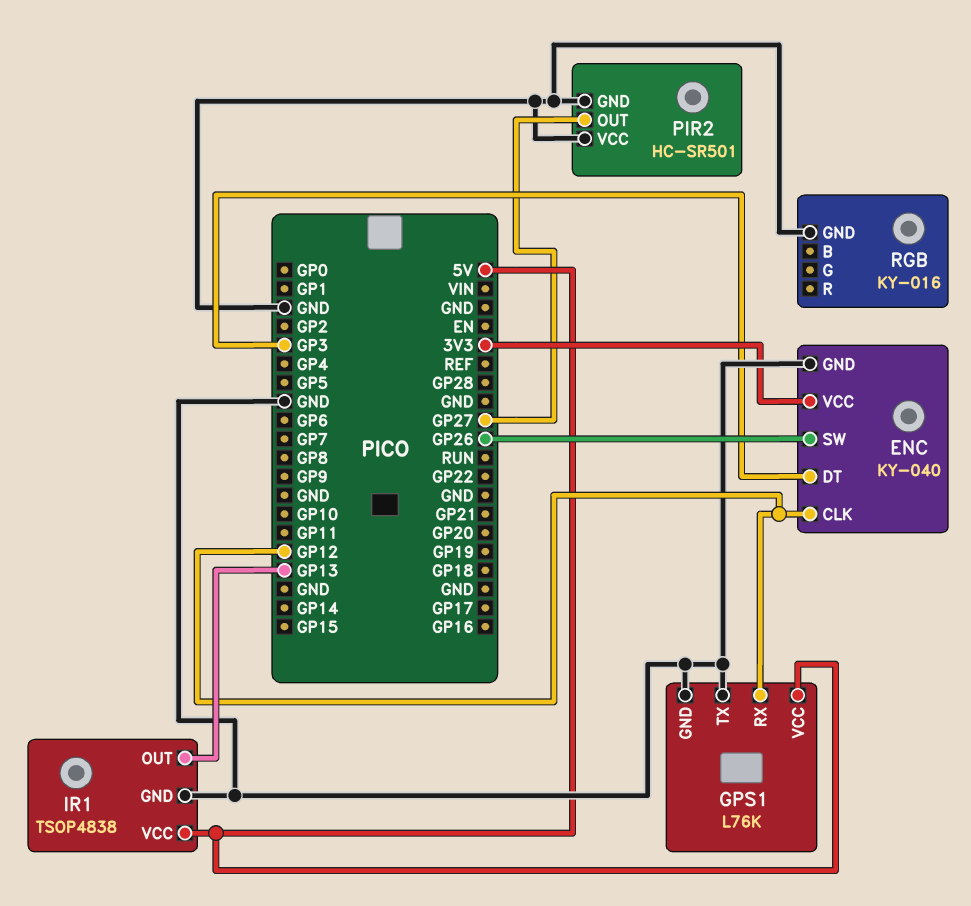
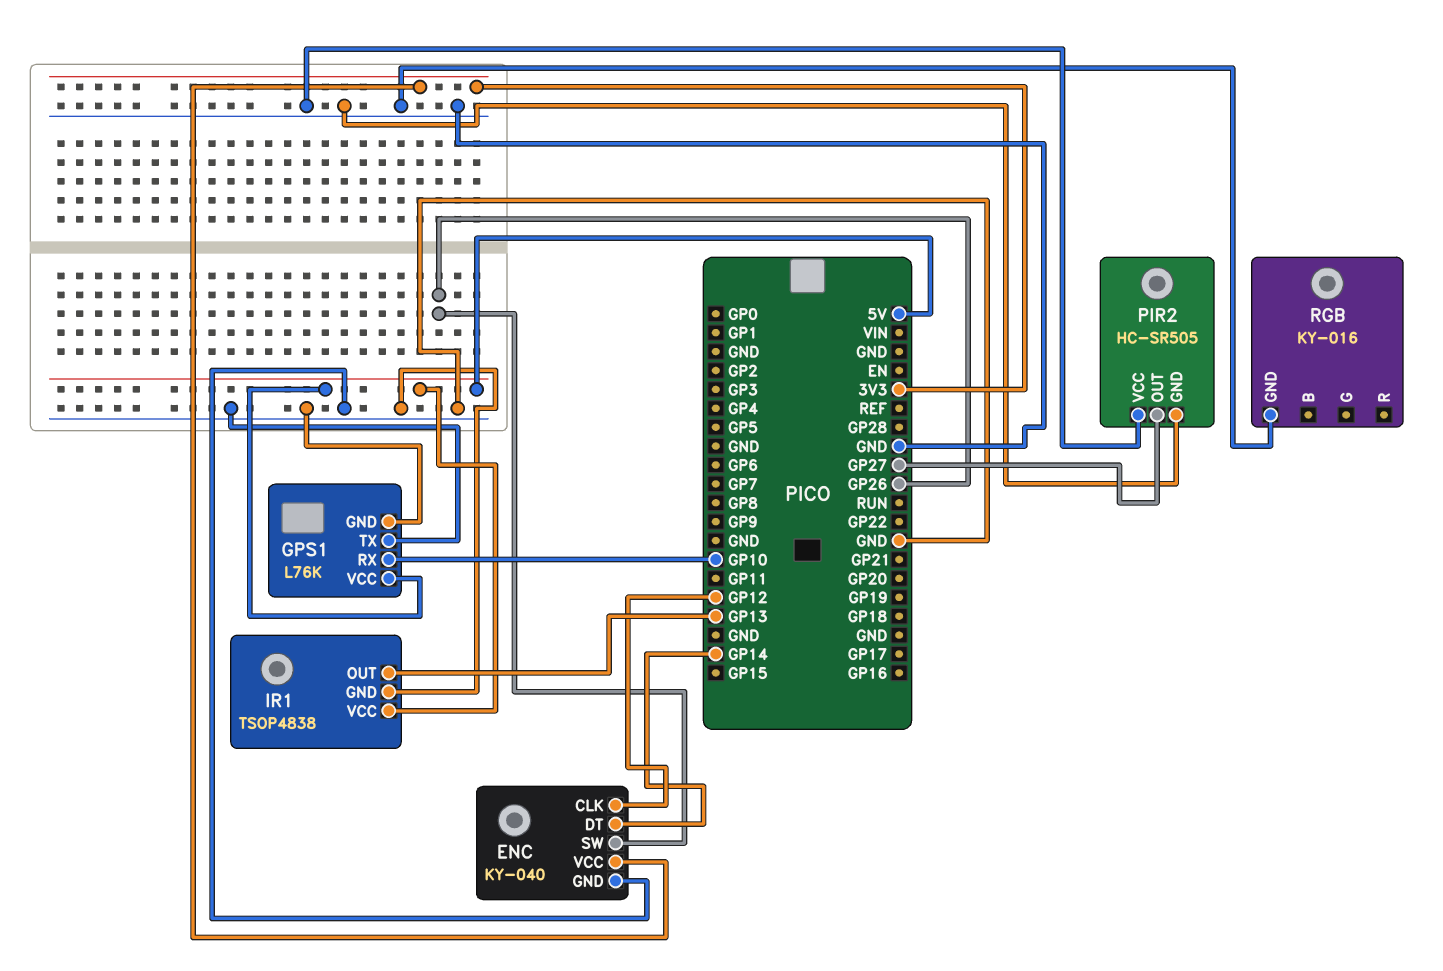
ENC pin DT: GP3 -> GP14
GPS1 pin RX: GP12 -> GP10
PIR2: HC-SR501 -> HC-SR505

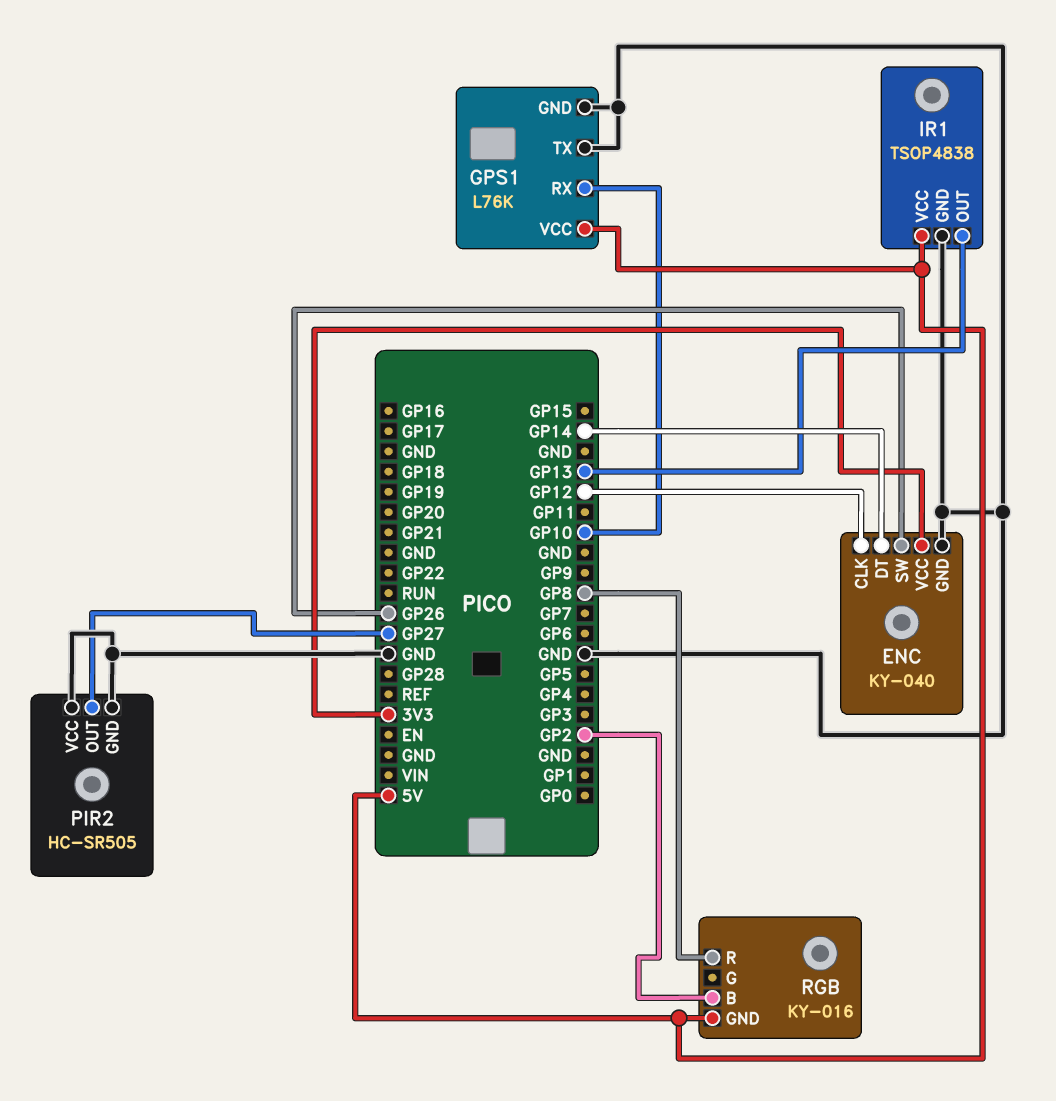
RGB pin B: none -> GP2
RGB pin GND: GND -> 5V
RGB pin R: none -> GP8

